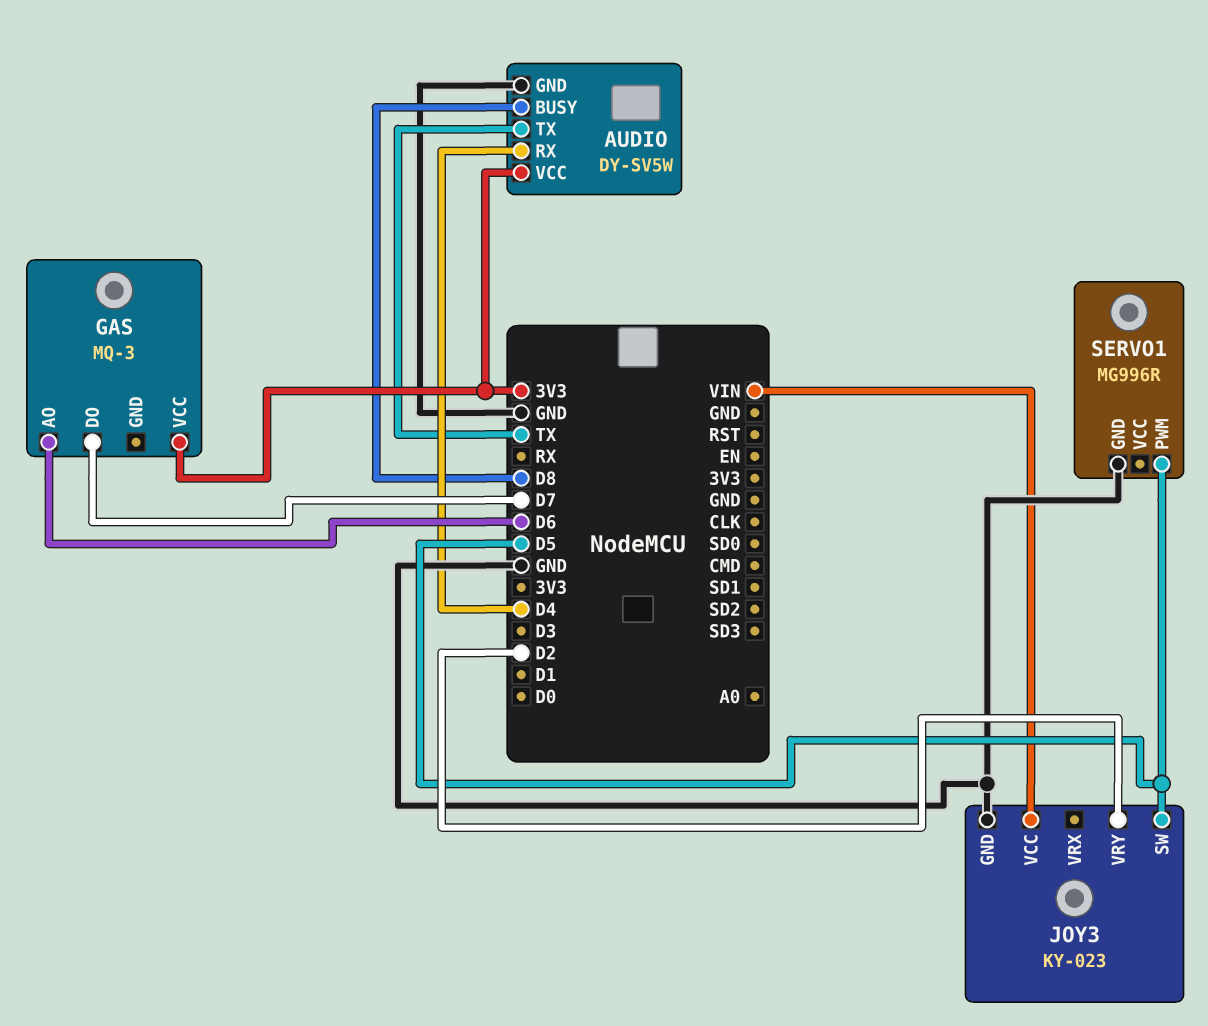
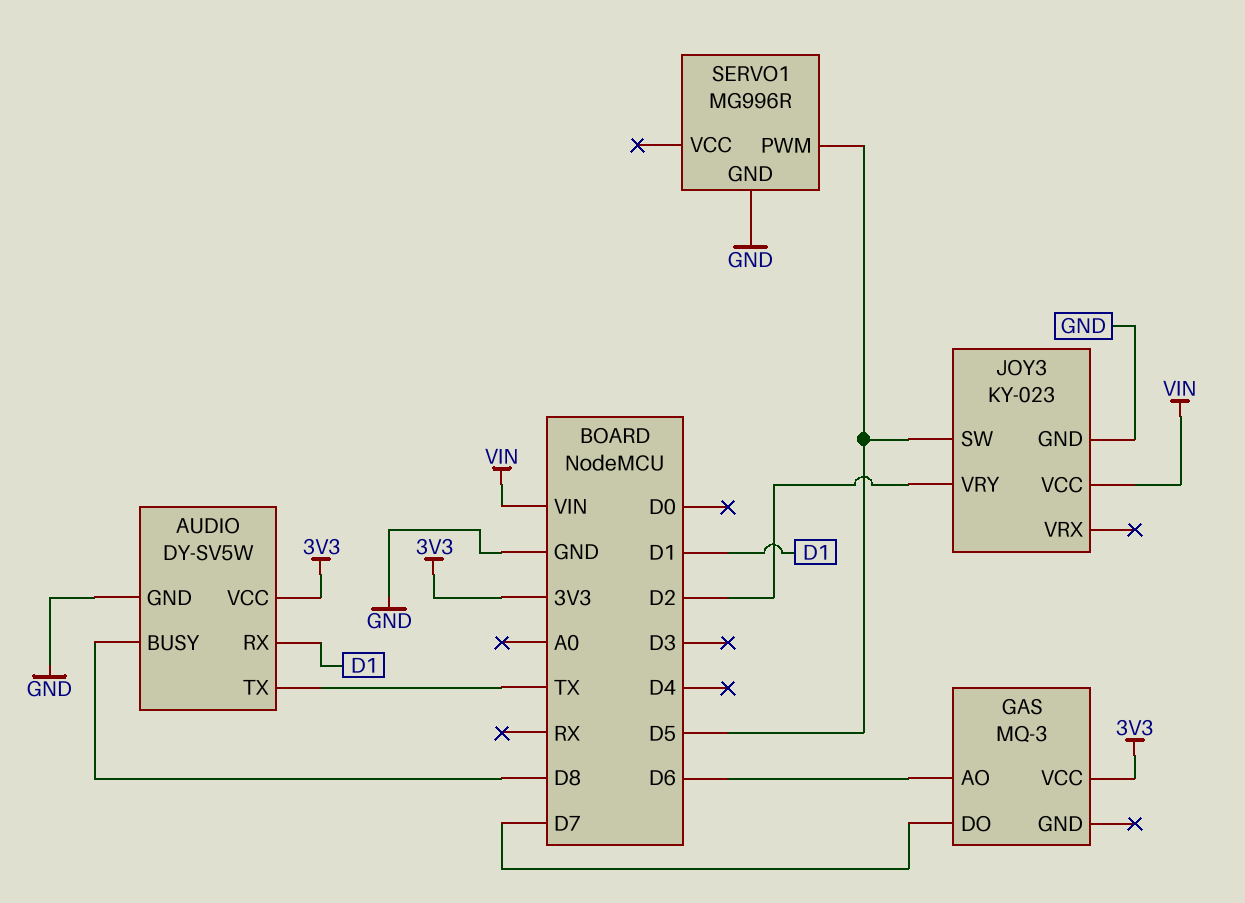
AUDIO pin RX: D4 -> D1

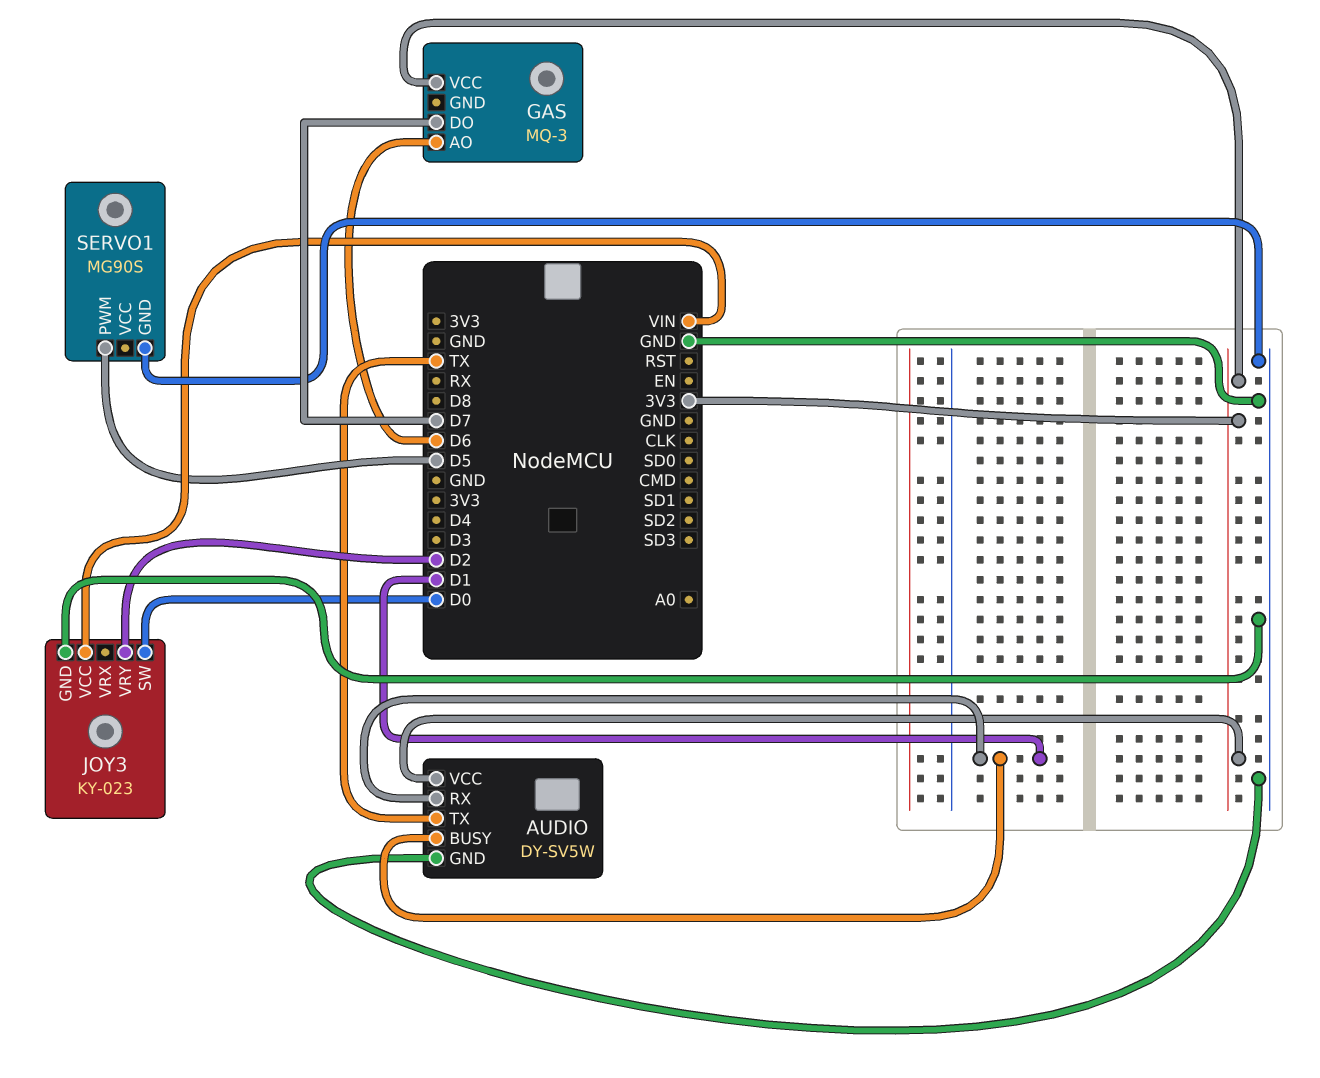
AUDIO pin BUSY: D8 -> D1
JOY3 pin SW: D5 -> D0
SERVO1: MG996R -> MG90S

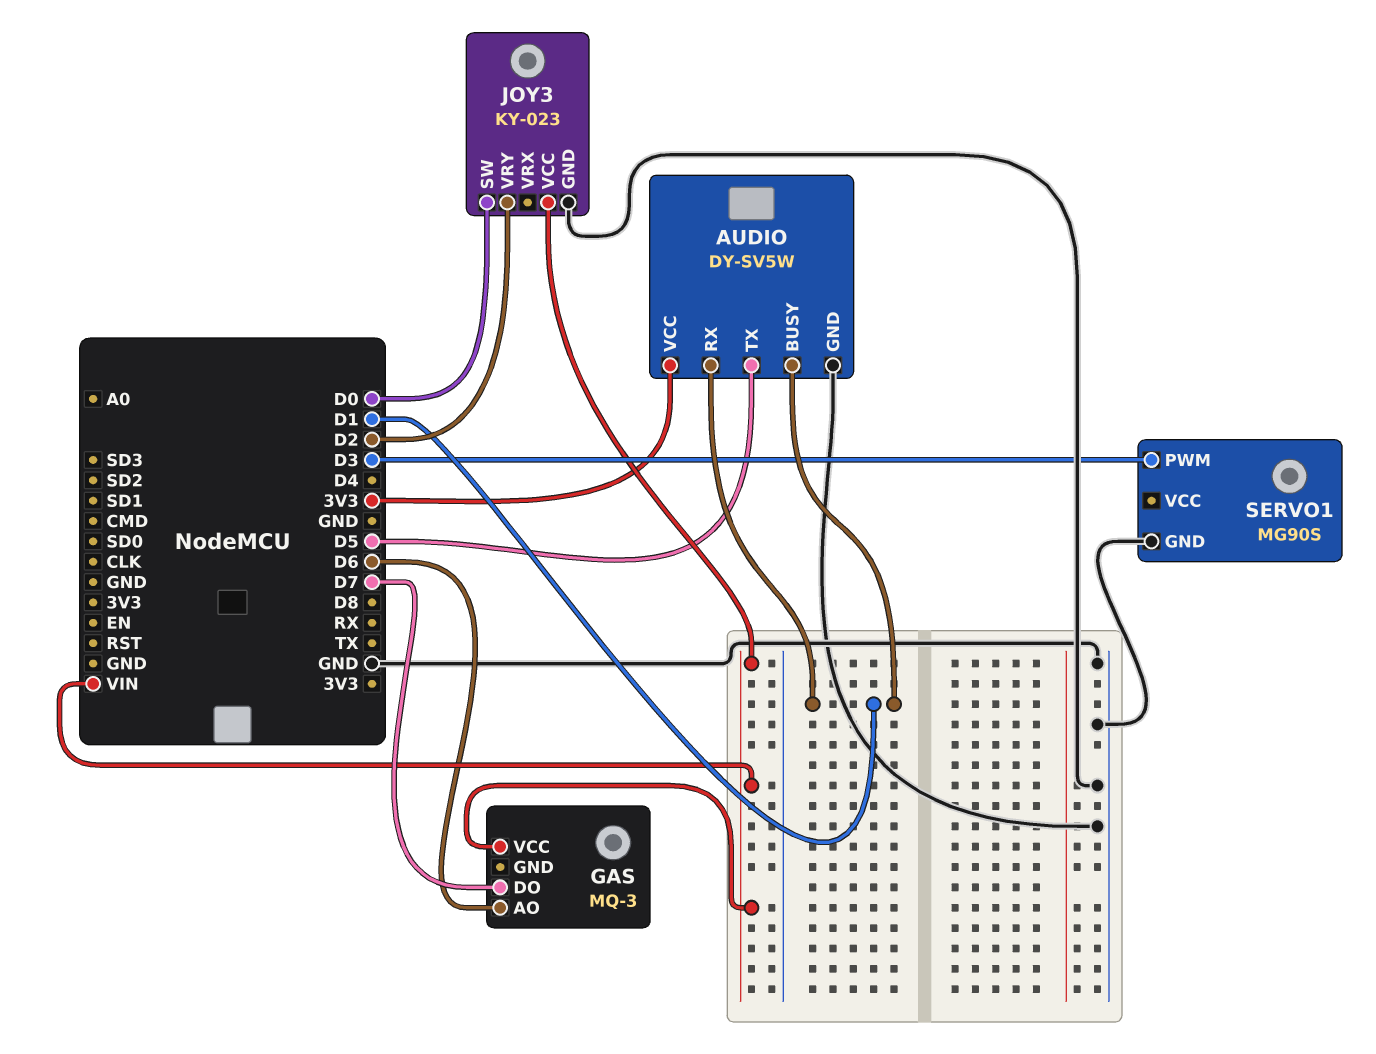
AUDIO pin TX: TX -> D5
GAS pin VCC: 3V3 -> VIN
SERVO1 pin PWM: D5 -> D3

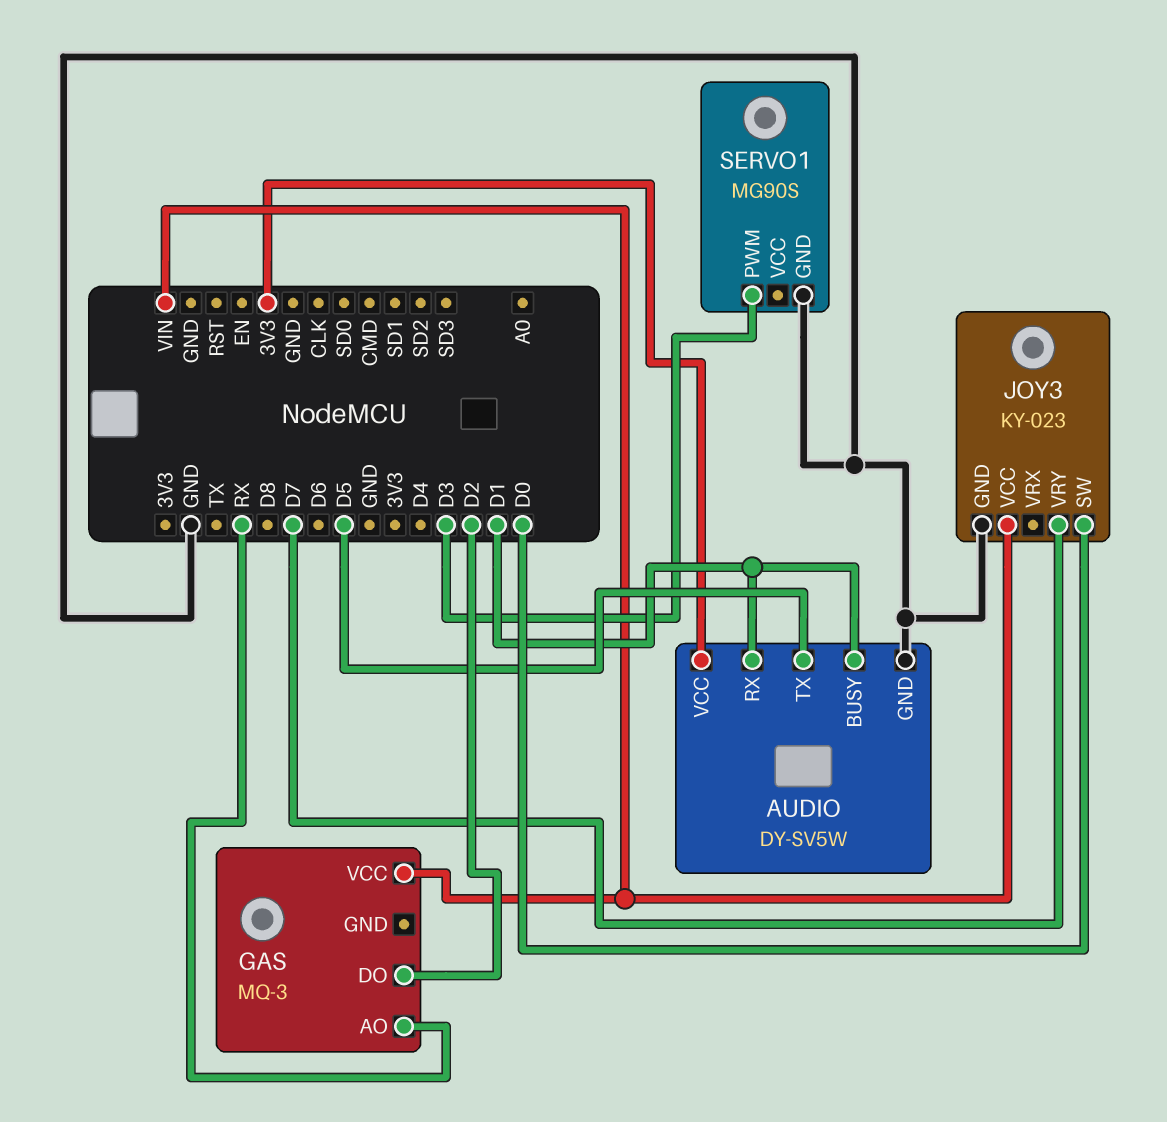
GAS pin AO: D6 -> RX
GAS pin DO: D7 -> D2
JOY3 pin VRY: D2 -> D7

